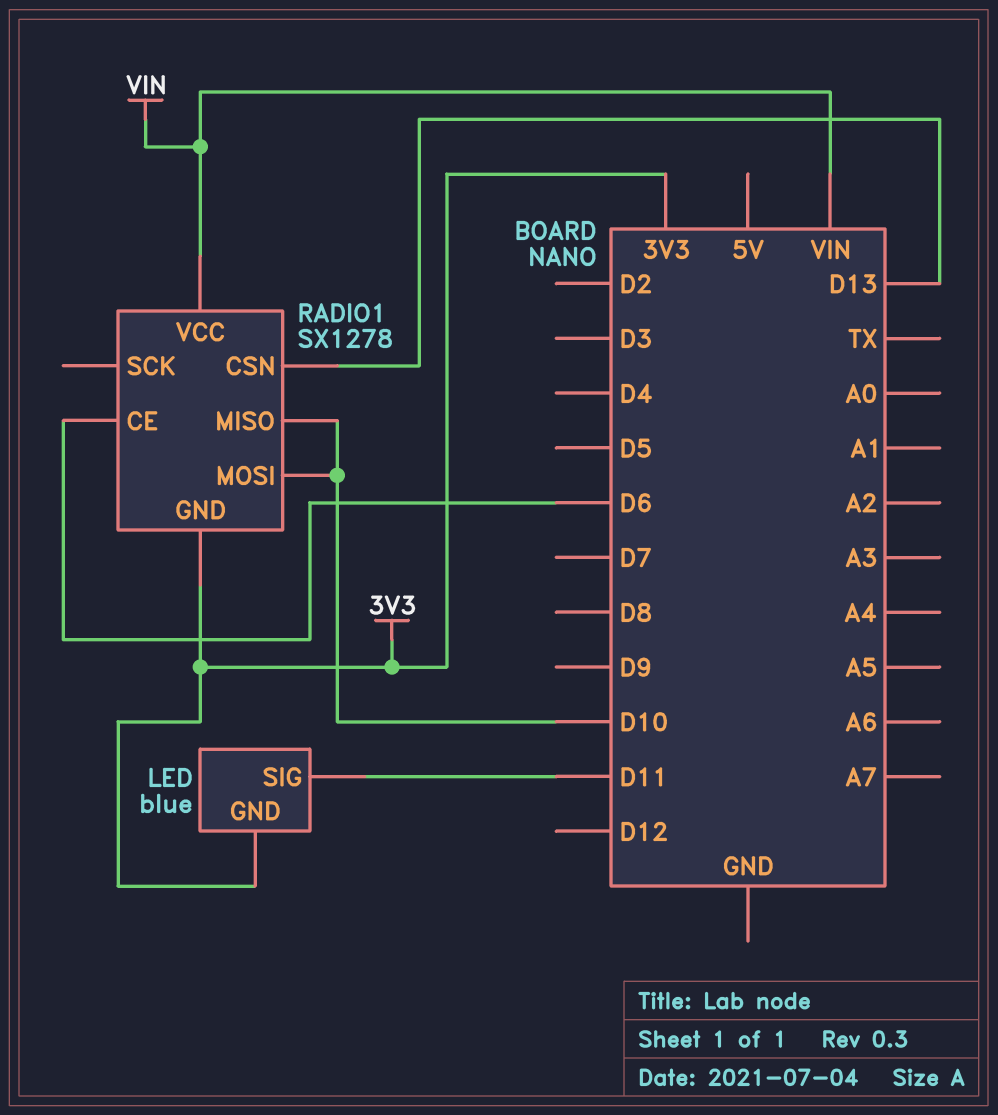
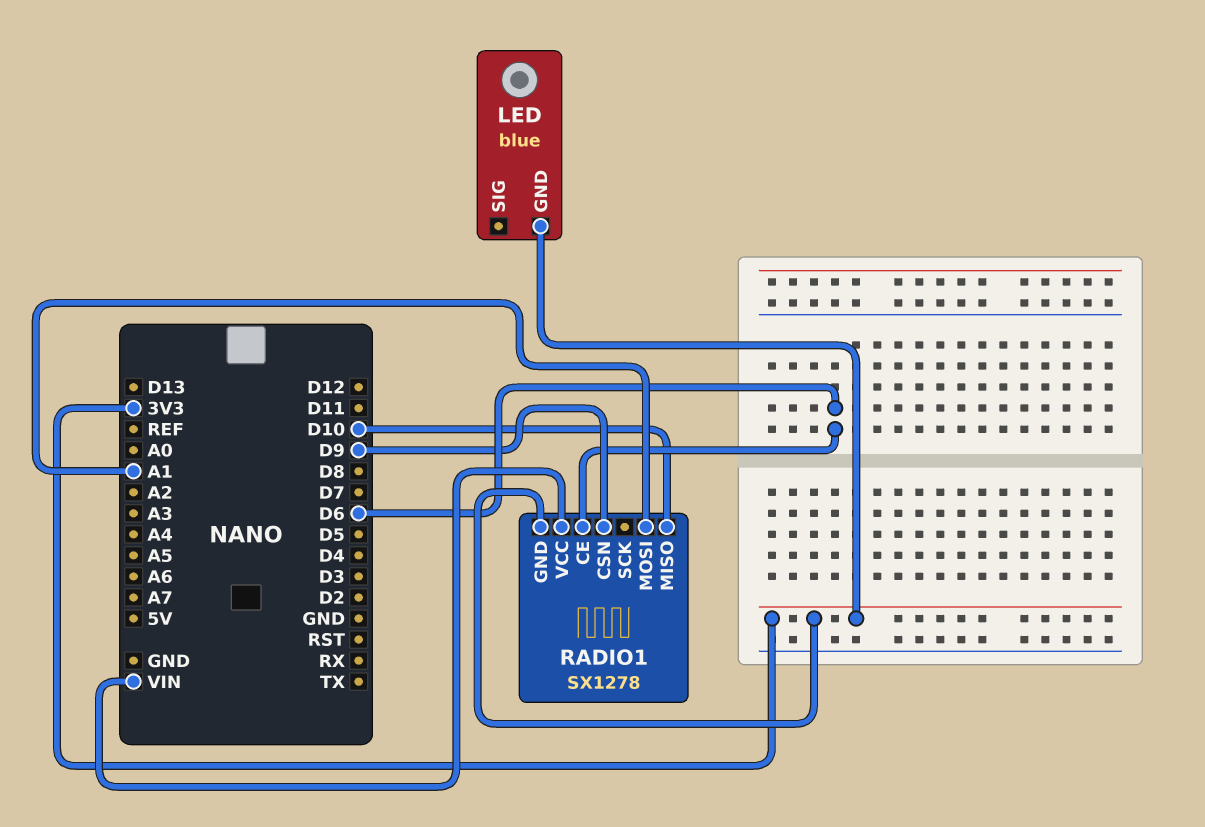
LED pin SIG: D11 -> none
RADIO1 pin CSN: D13 -> D9
RADIO1 pin MOSI: D10 -> A1

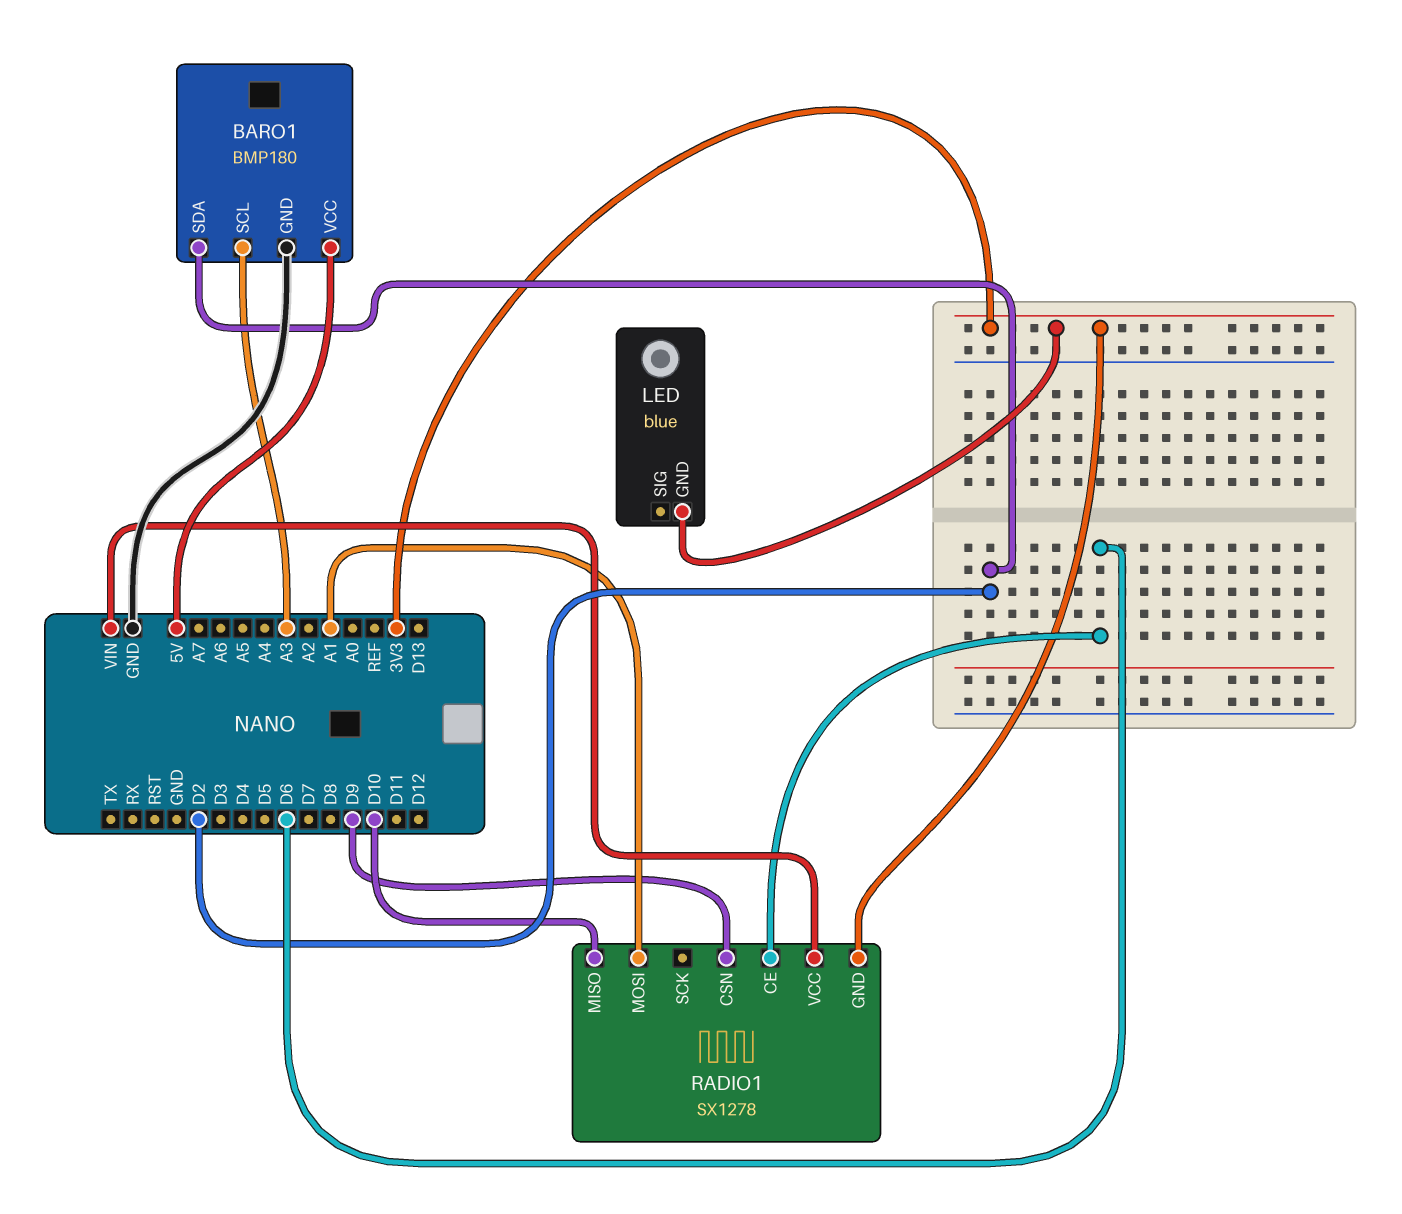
BARO1: none -> BMP180
BARO1 pin GND: none -> GND
BARO1 pin SCL: none -> A3
BARO1 pin SDA: none -> D2
BARO1 pin VCC: none -> 5V

